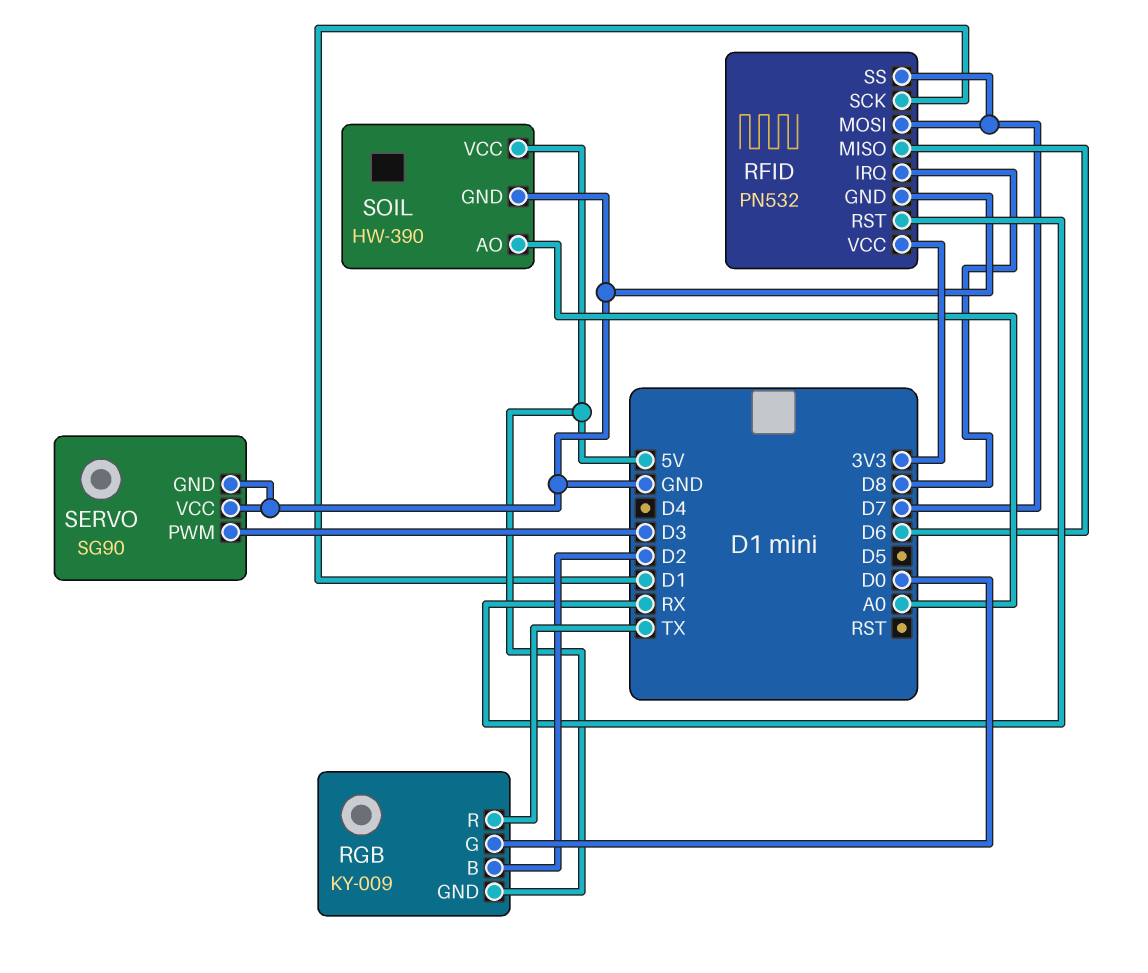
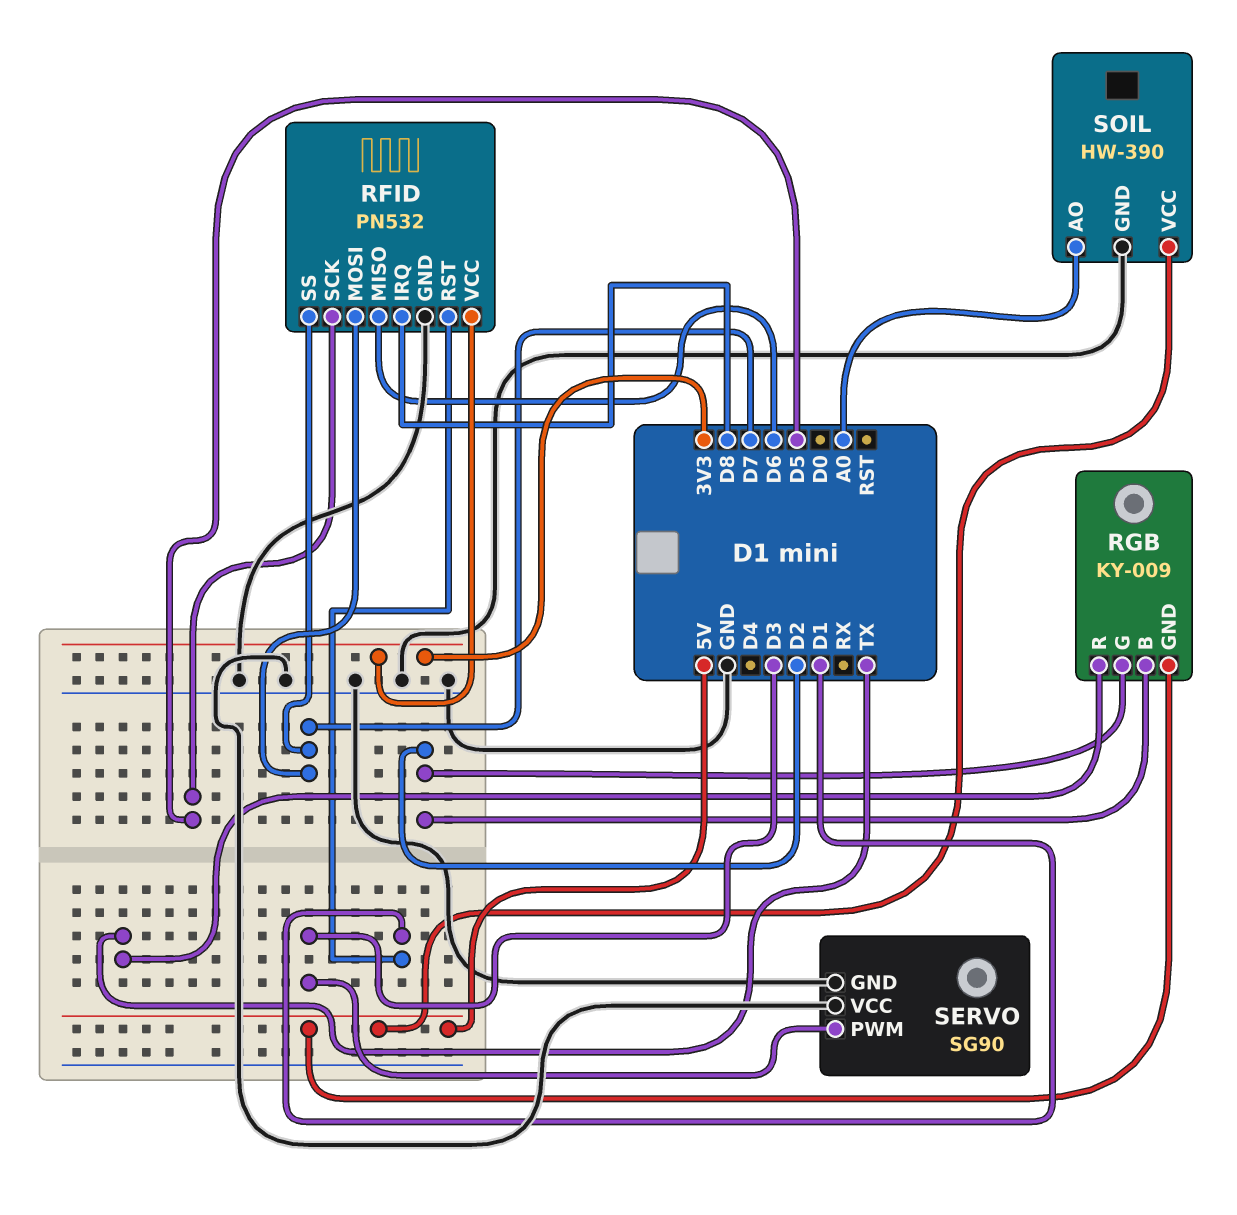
RFID pin RST: RX -> D1
RFID pin SCK: D1 -> D5
RGB pin G: D0 -> D2

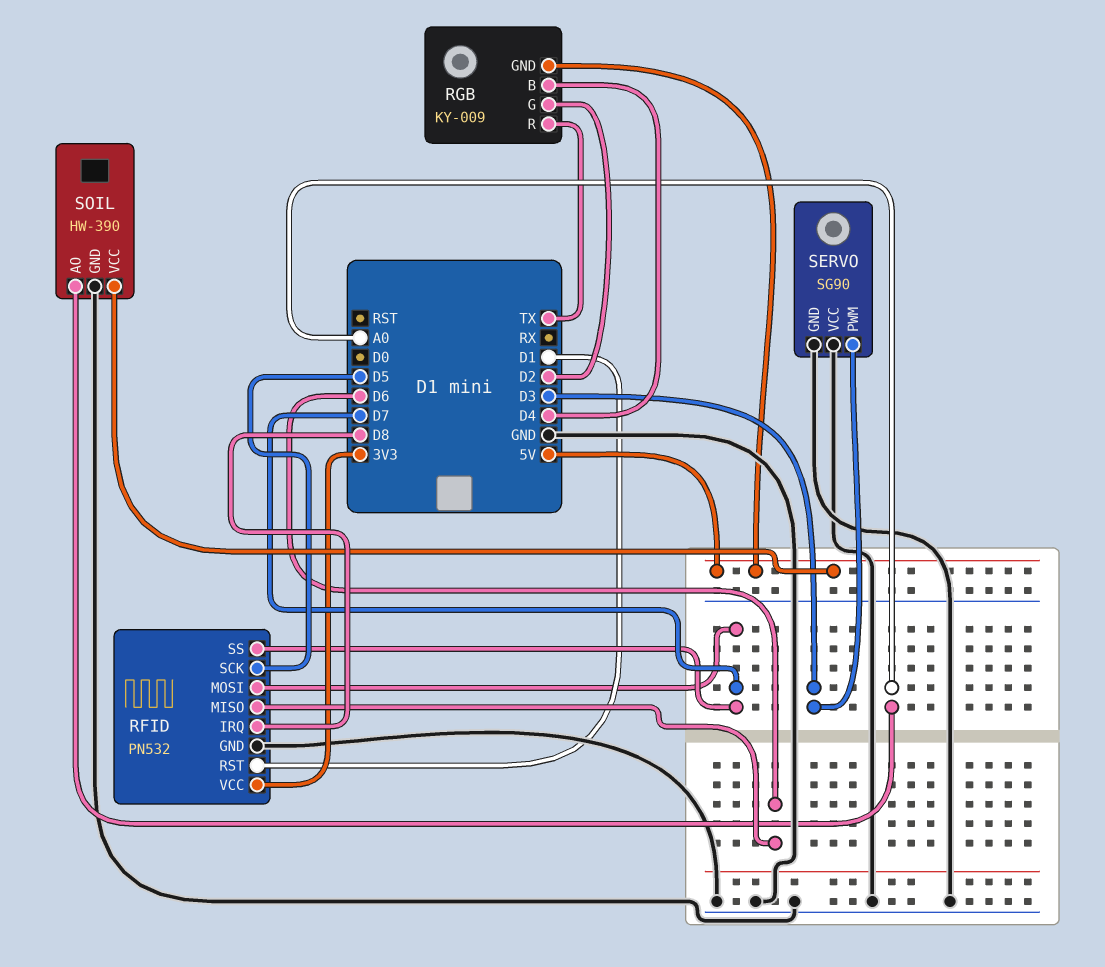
RGB pin B: D2 -> D4

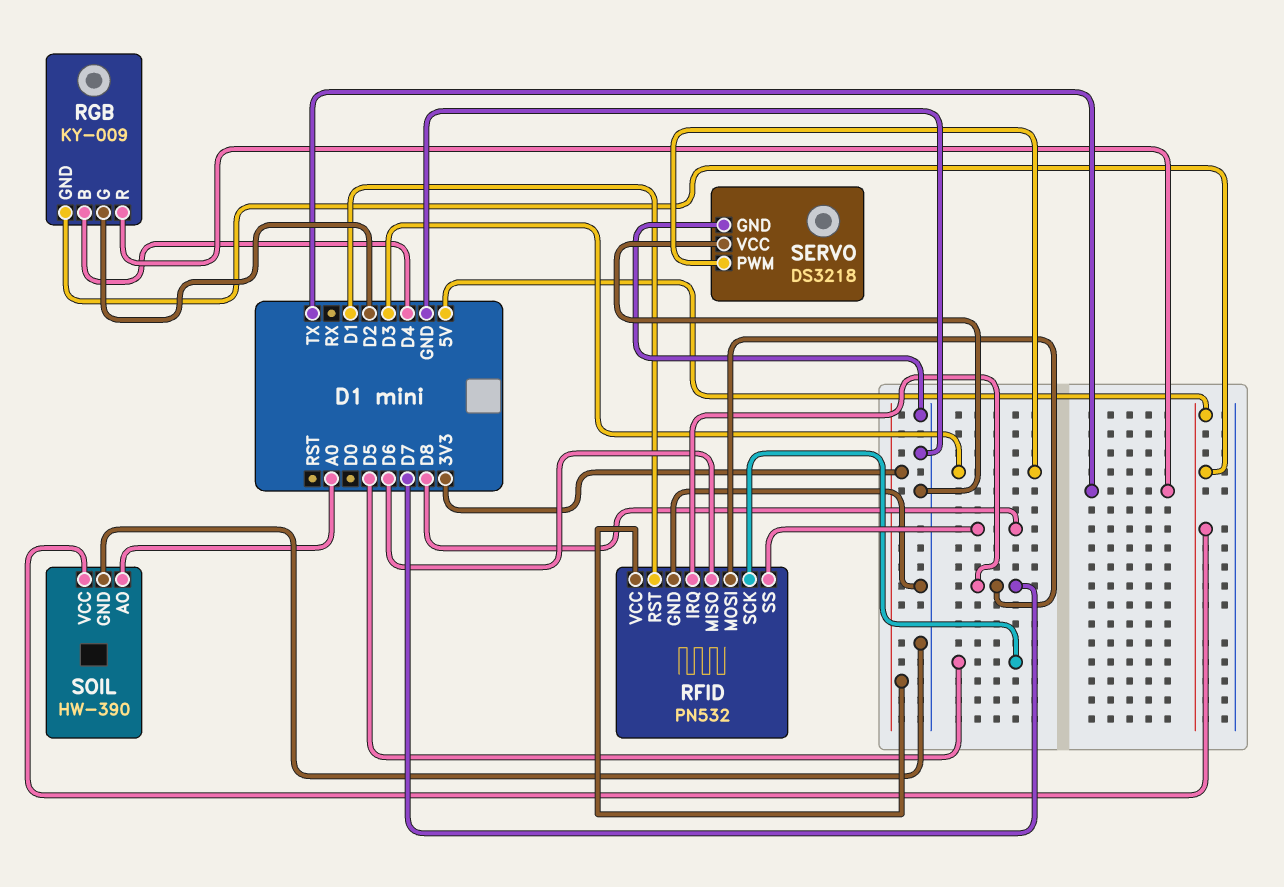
RFID pin IRQ: D8 -> D7
RFID pin SS: D7 -> D8
SERVO: SG90 -> DS3218

